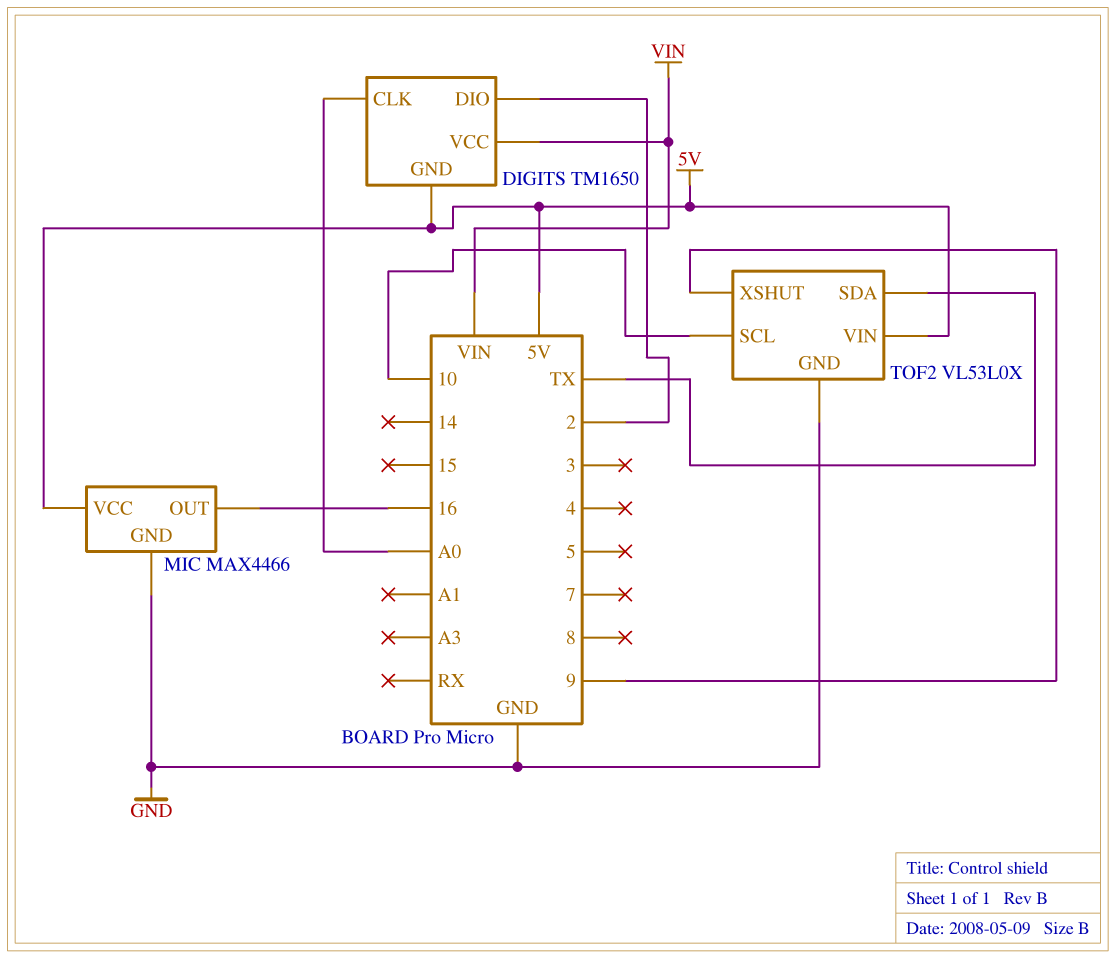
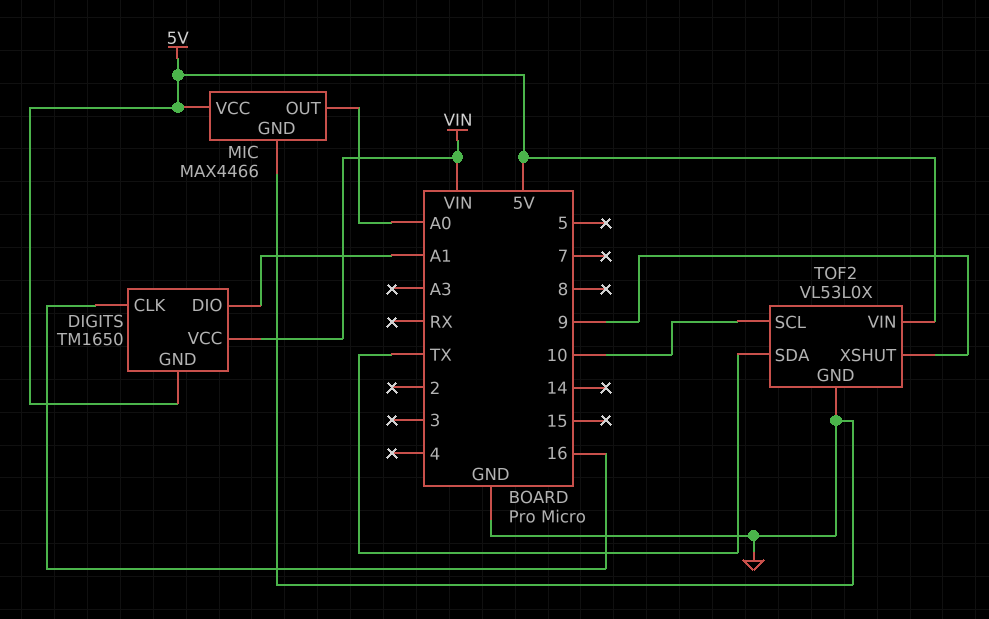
DIGITS pin CLK: A0 -> 16
DIGITS pin DIO: 2 -> A1
MIC pin OUT: 16 -> A0

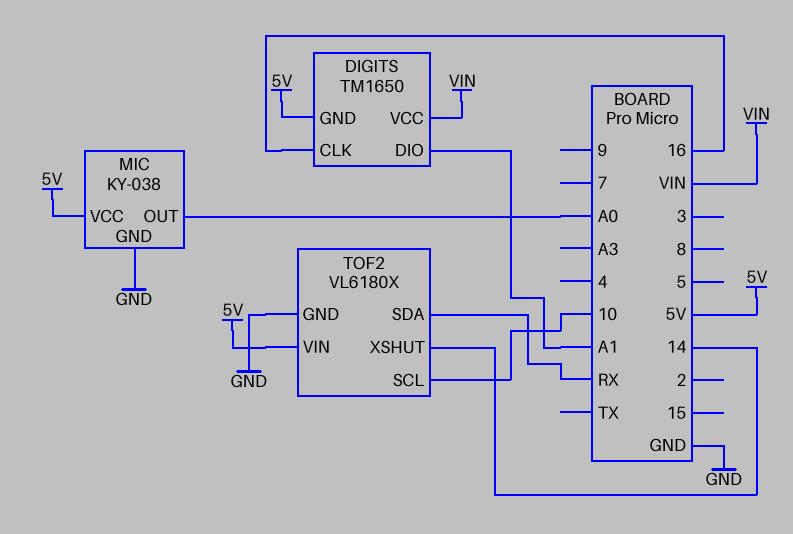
MIC: MAX4466 -> KY-038
TOF2: VL53L0X -> VL6180X
TOF2 pin SDA: TX -> RX
TOF2 pin XSHUT: 9 -> 14

